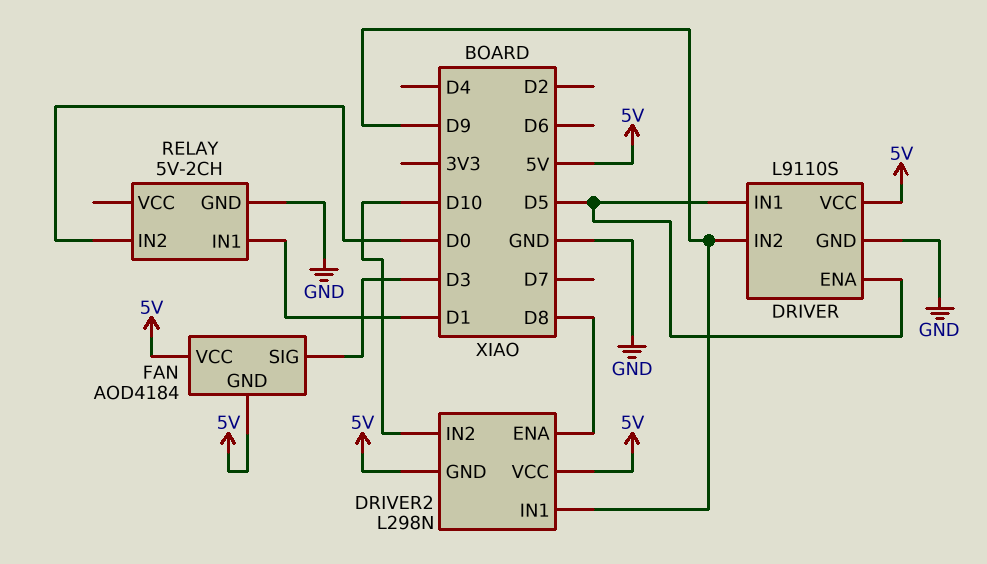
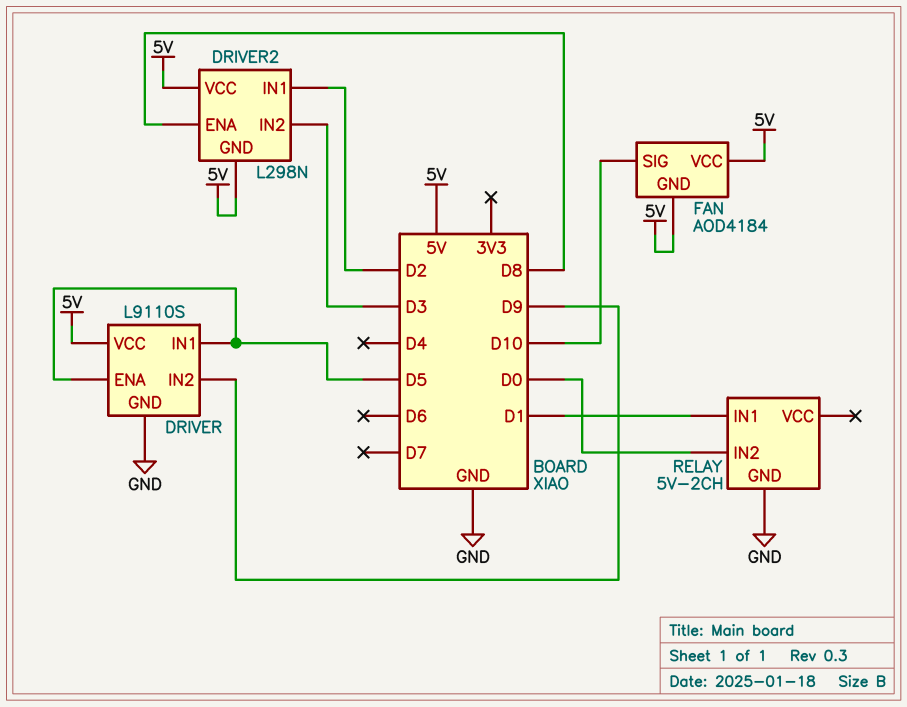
DRIVER2 pin IN1: D9 -> D2
DRIVER2 pin IN2: D10 -> D3
FAN pin SIG: D3 -> D10

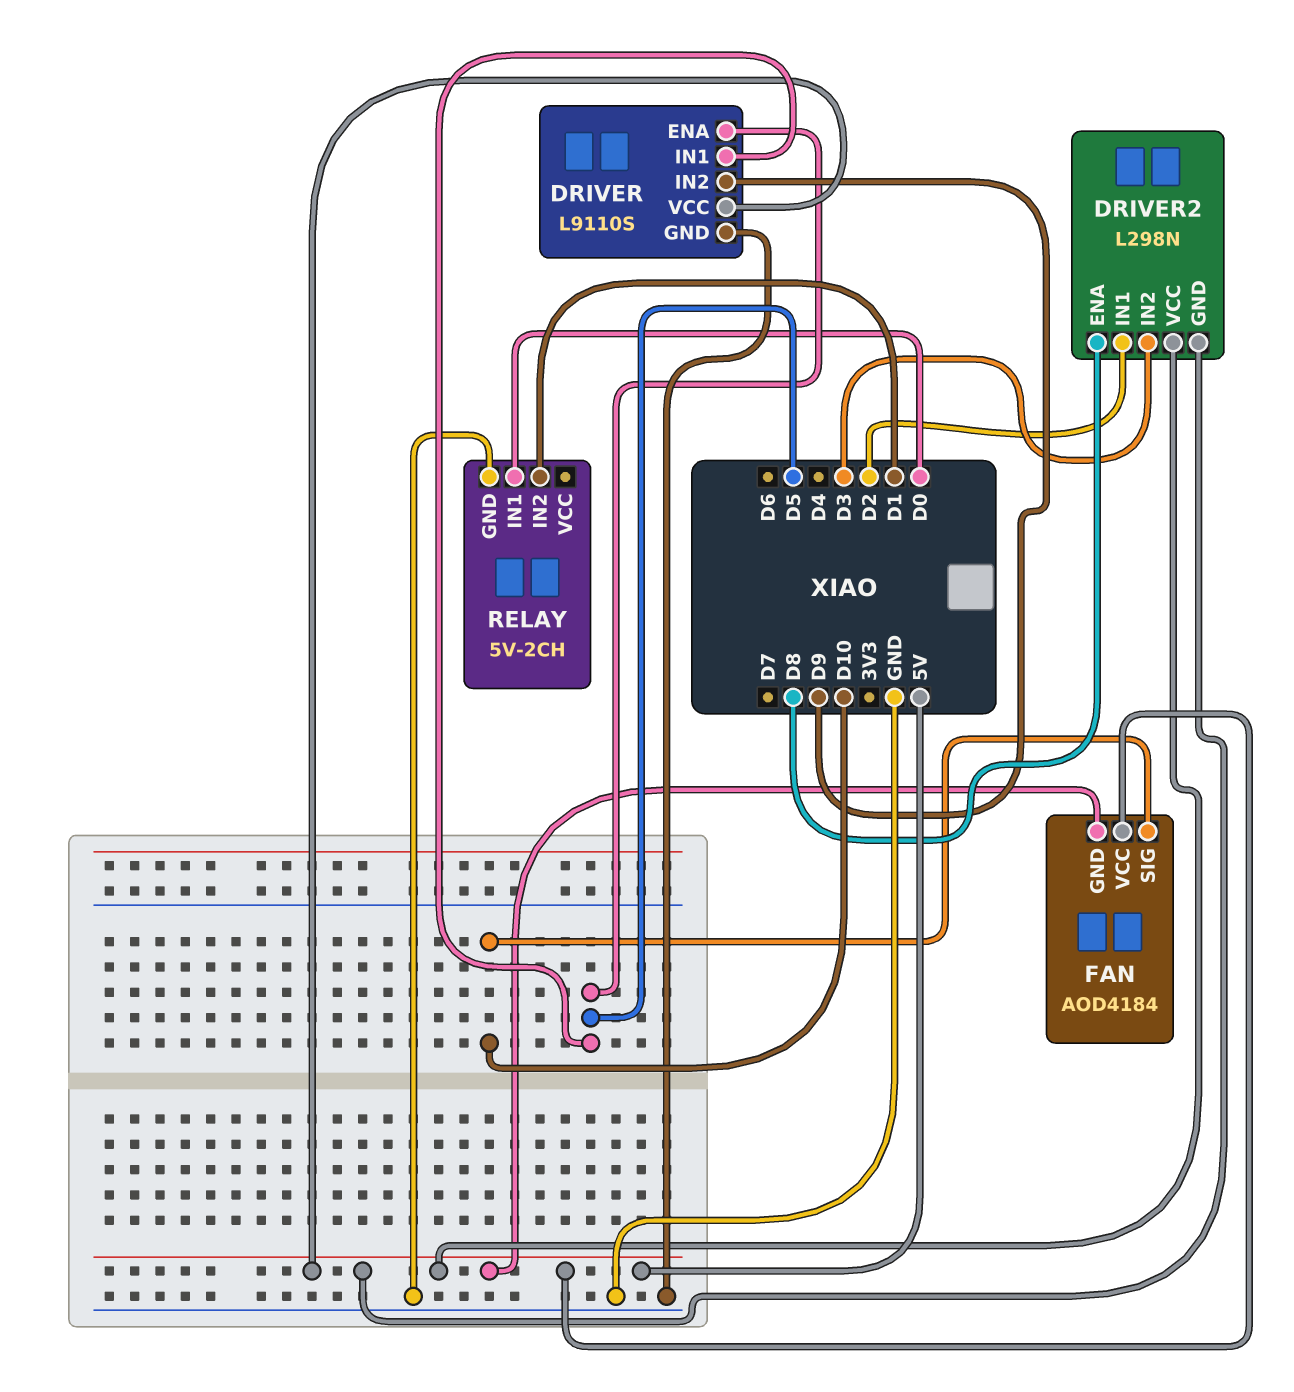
RELAY pin IN1: D1 -> D0
RELAY pin IN2: D0 -> D1

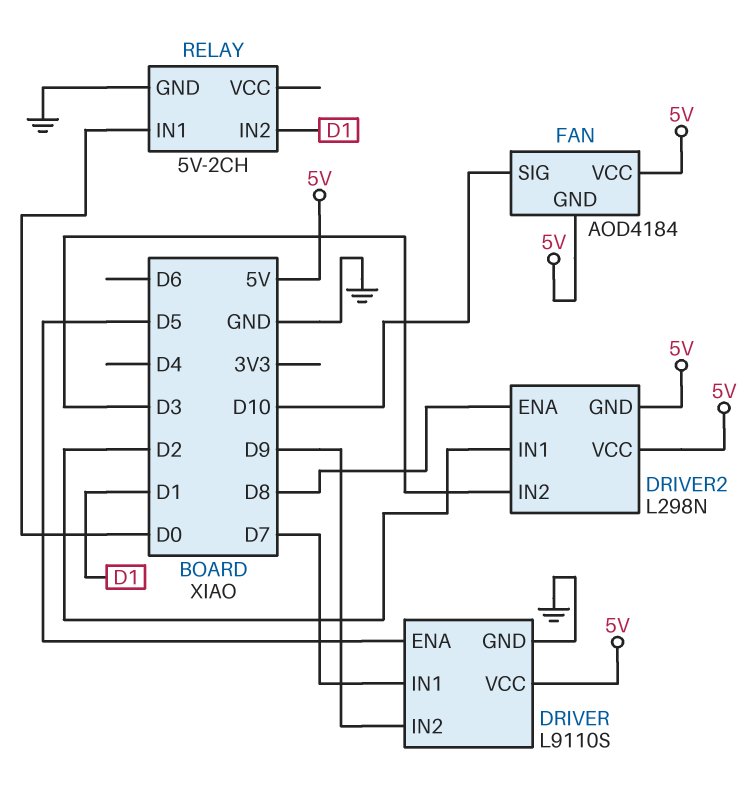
DRIVER pin IN1: D5 -> D7

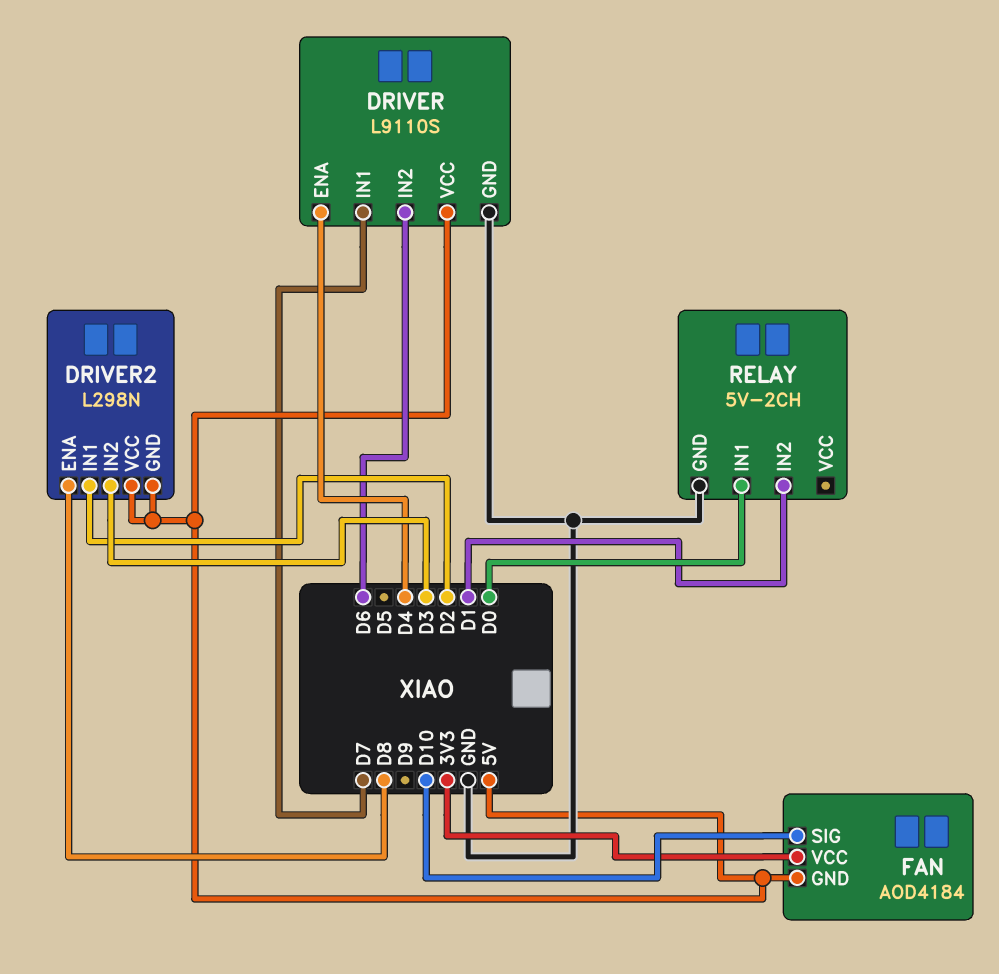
DRIVER pin ENA: D5 -> D4
DRIVER pin IN2: D9 -> D6
FAN pin VCC: 5V -> 3V3

